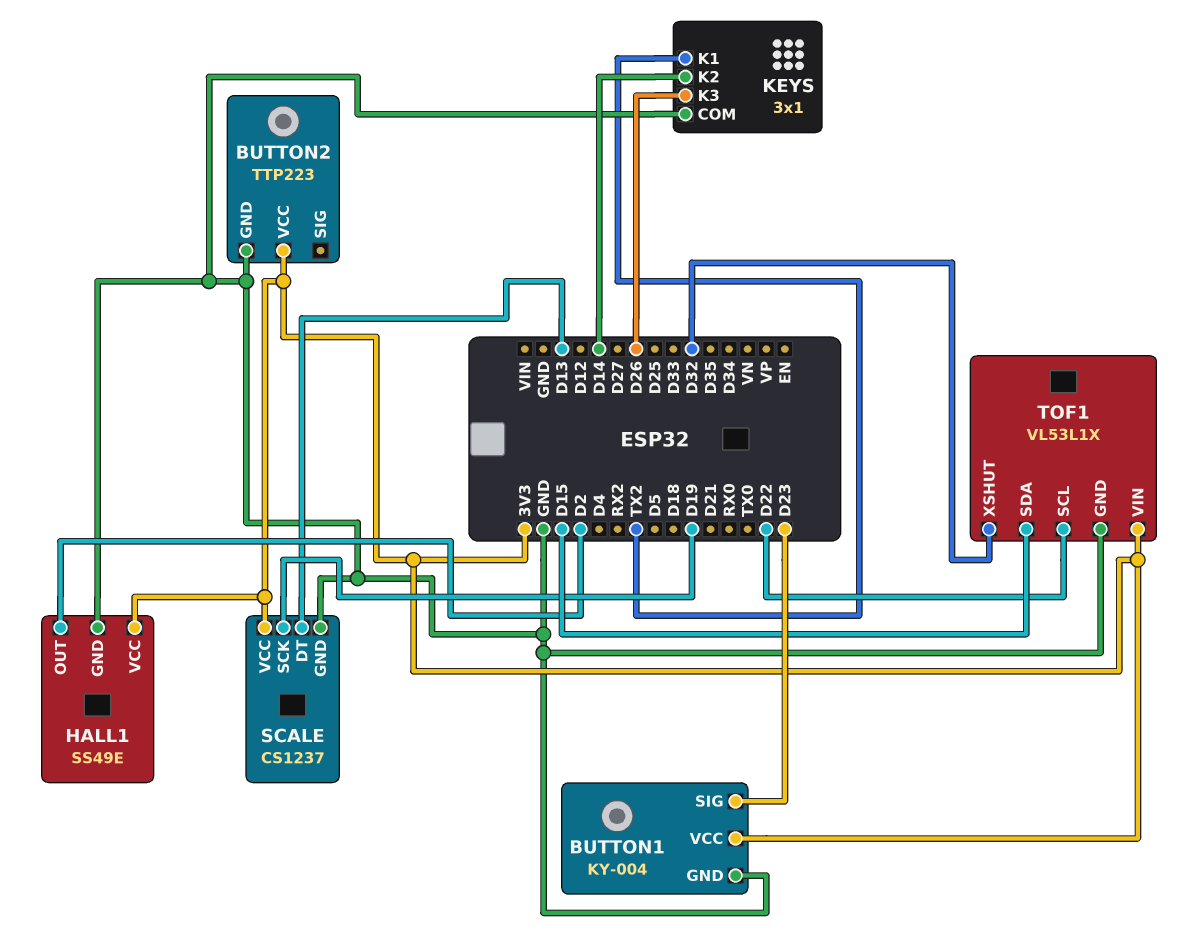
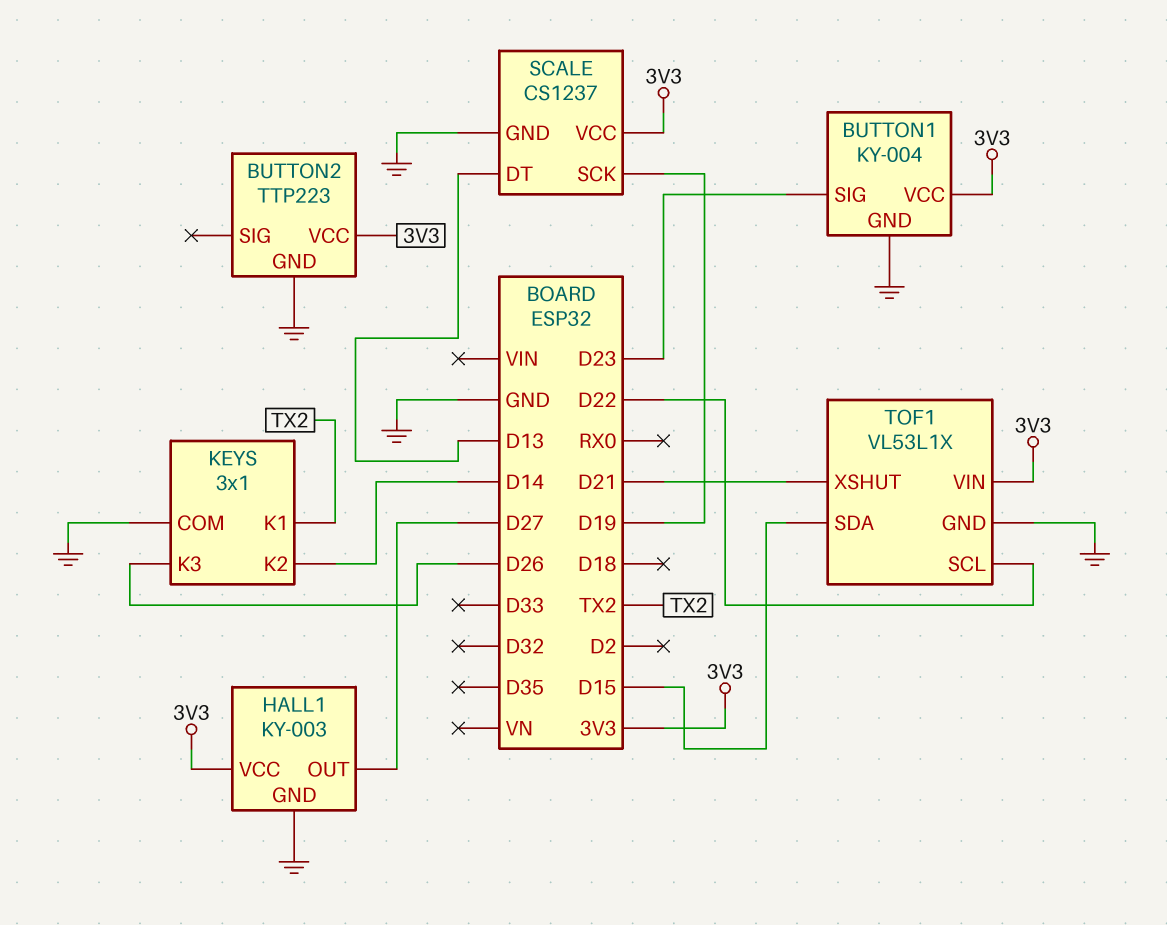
HALL1: SS49E -> KY-003
HALL1 pin OUT: D2 -> D27
TOF1 pin XSHUT: D32 -> D21

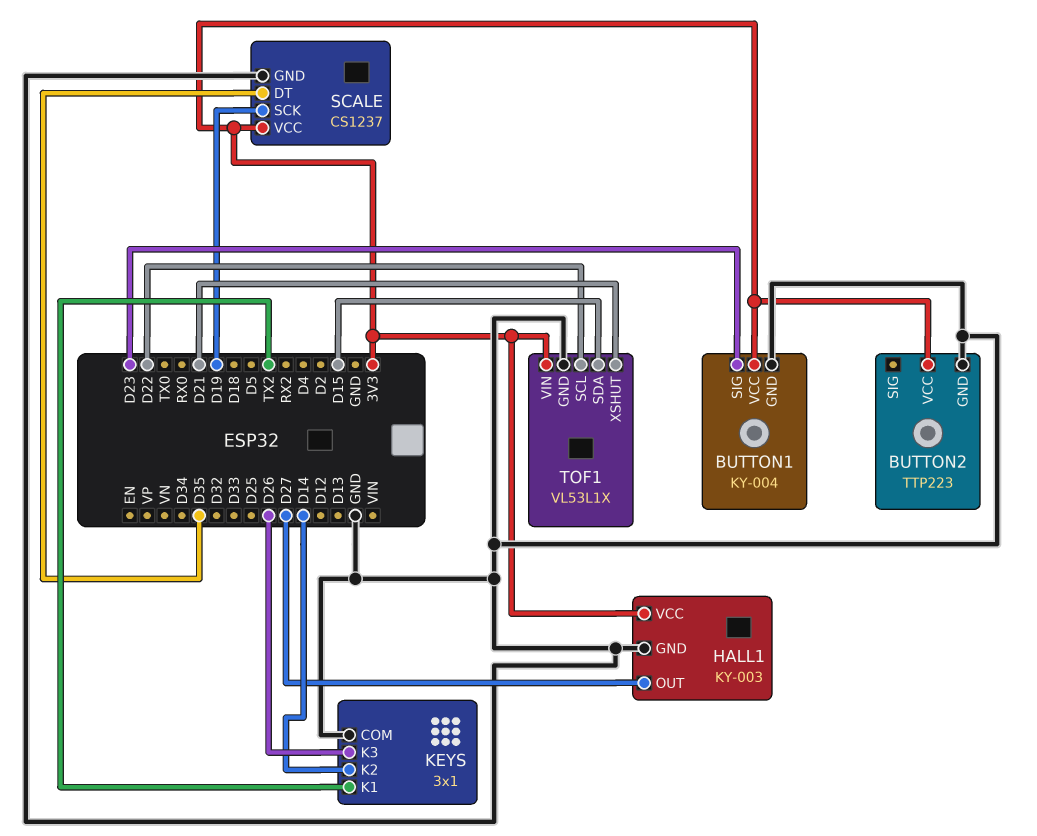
SCALE pin DT: D13 -> D35

